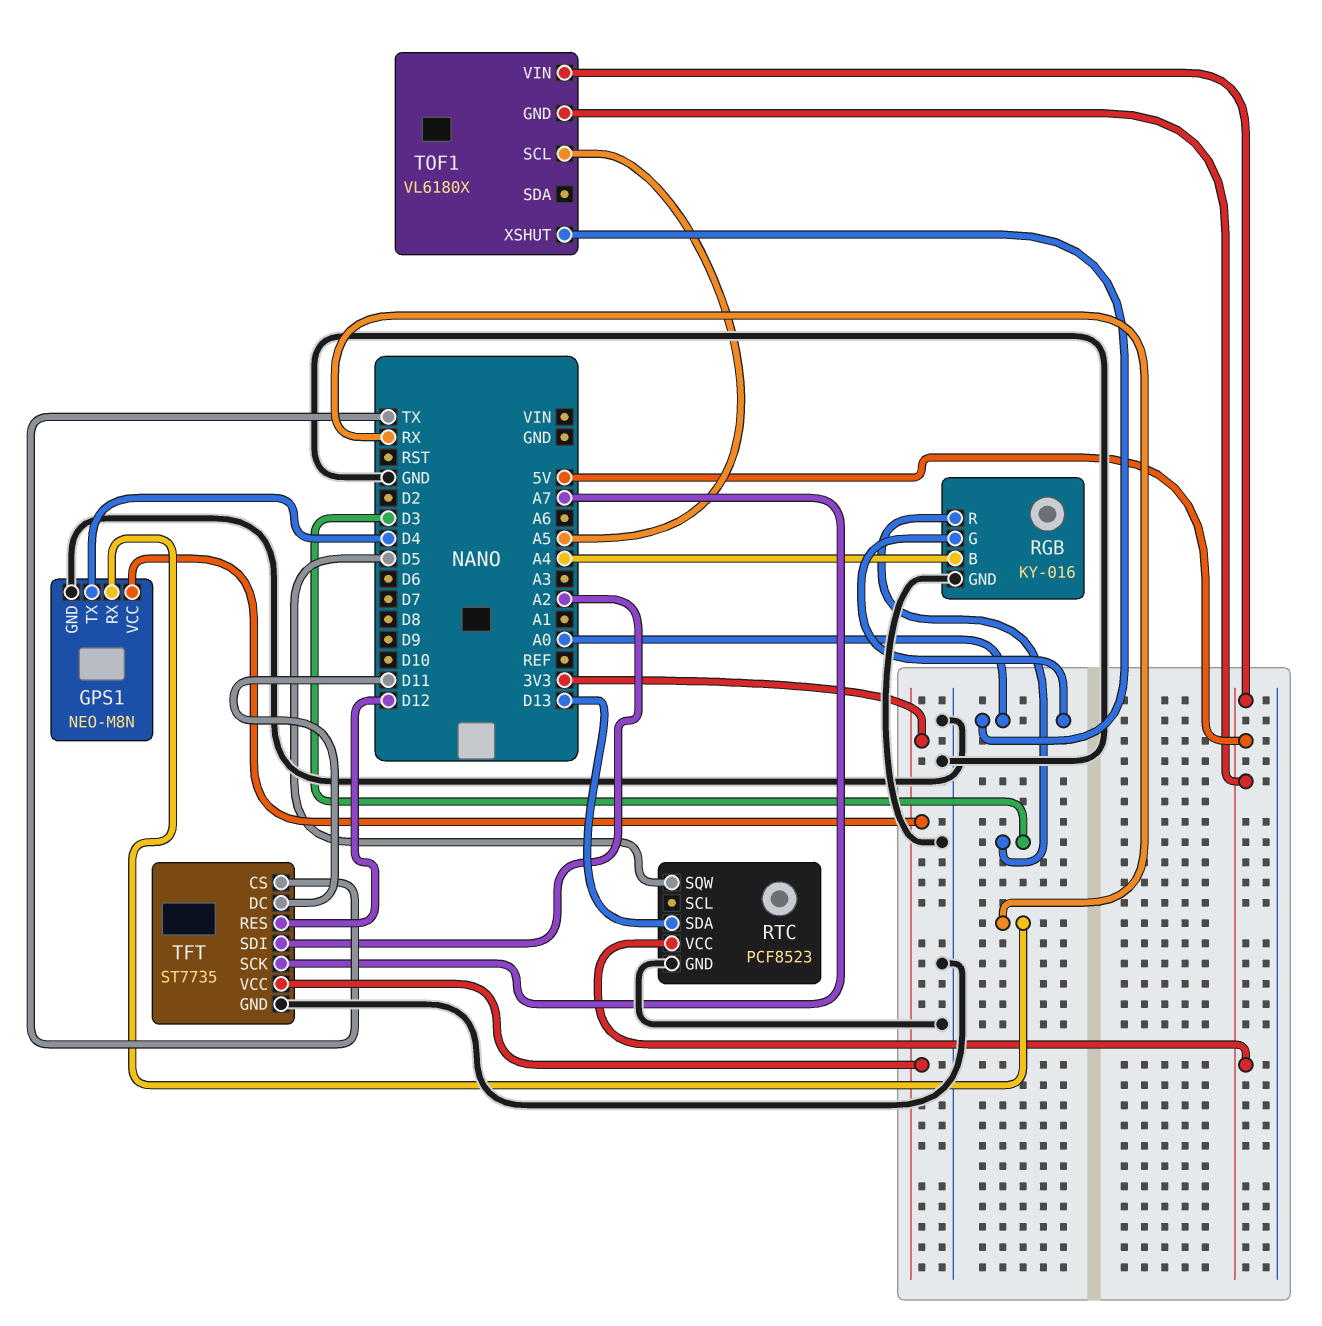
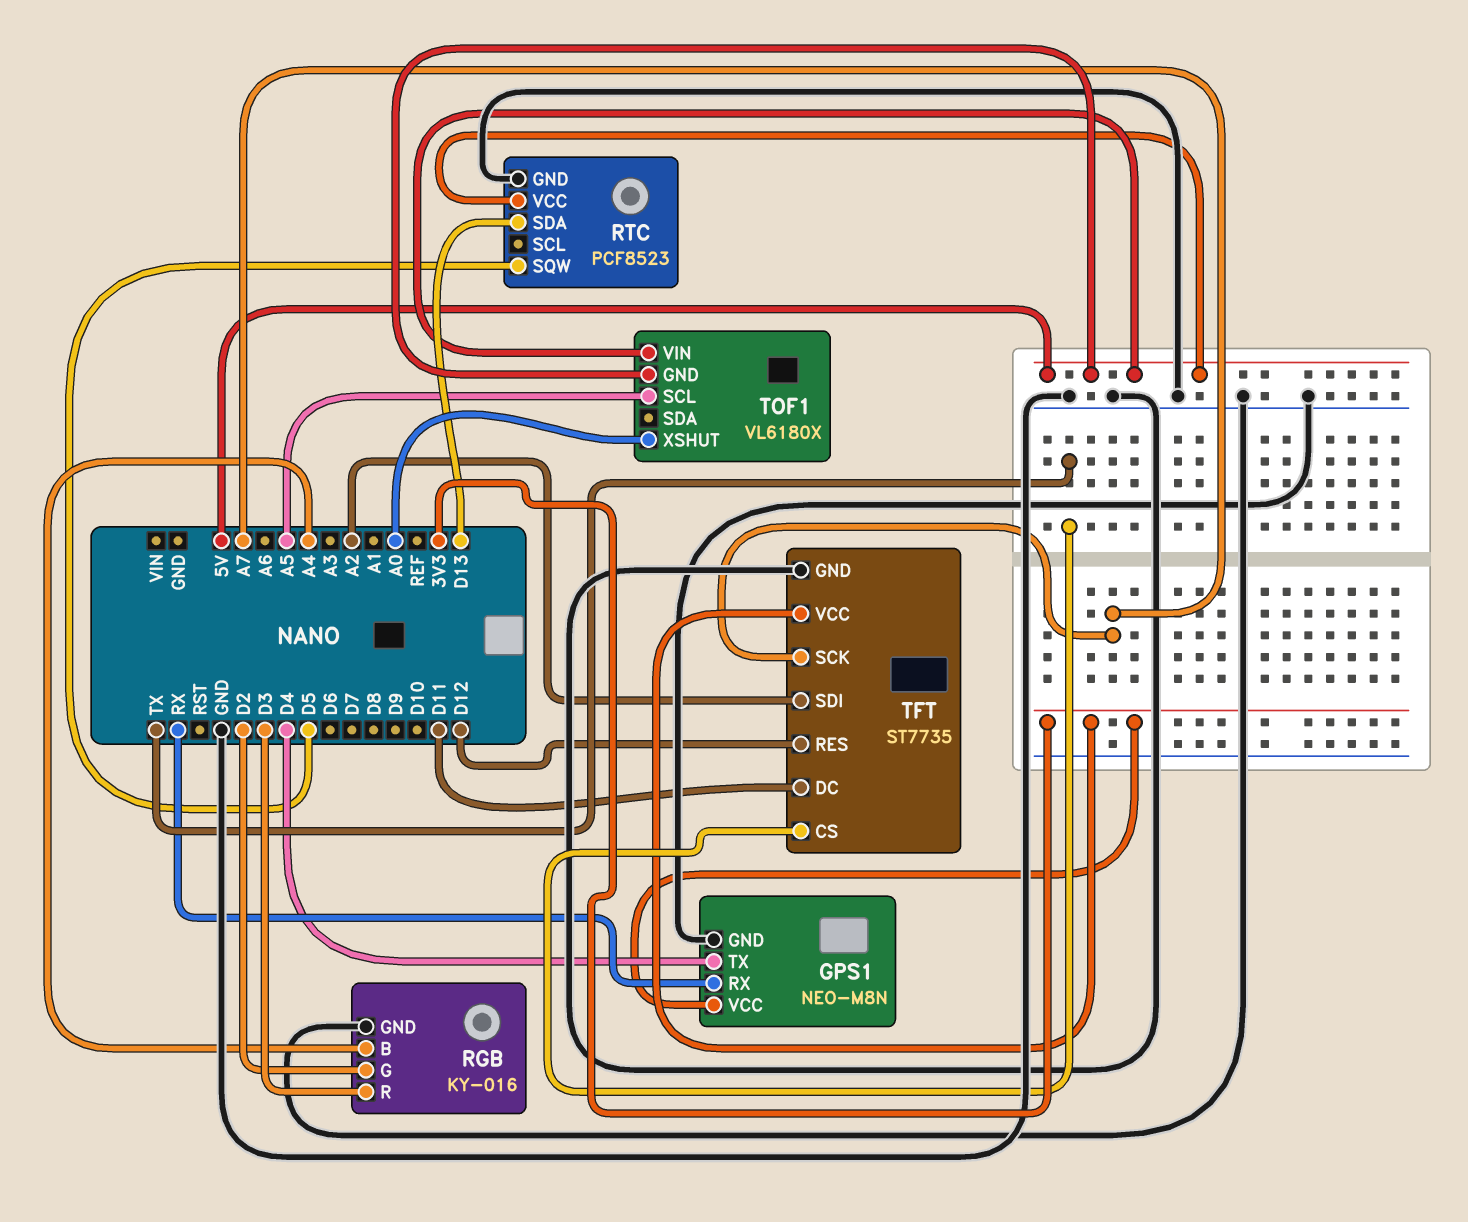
RGB pin G: A0 -> D2

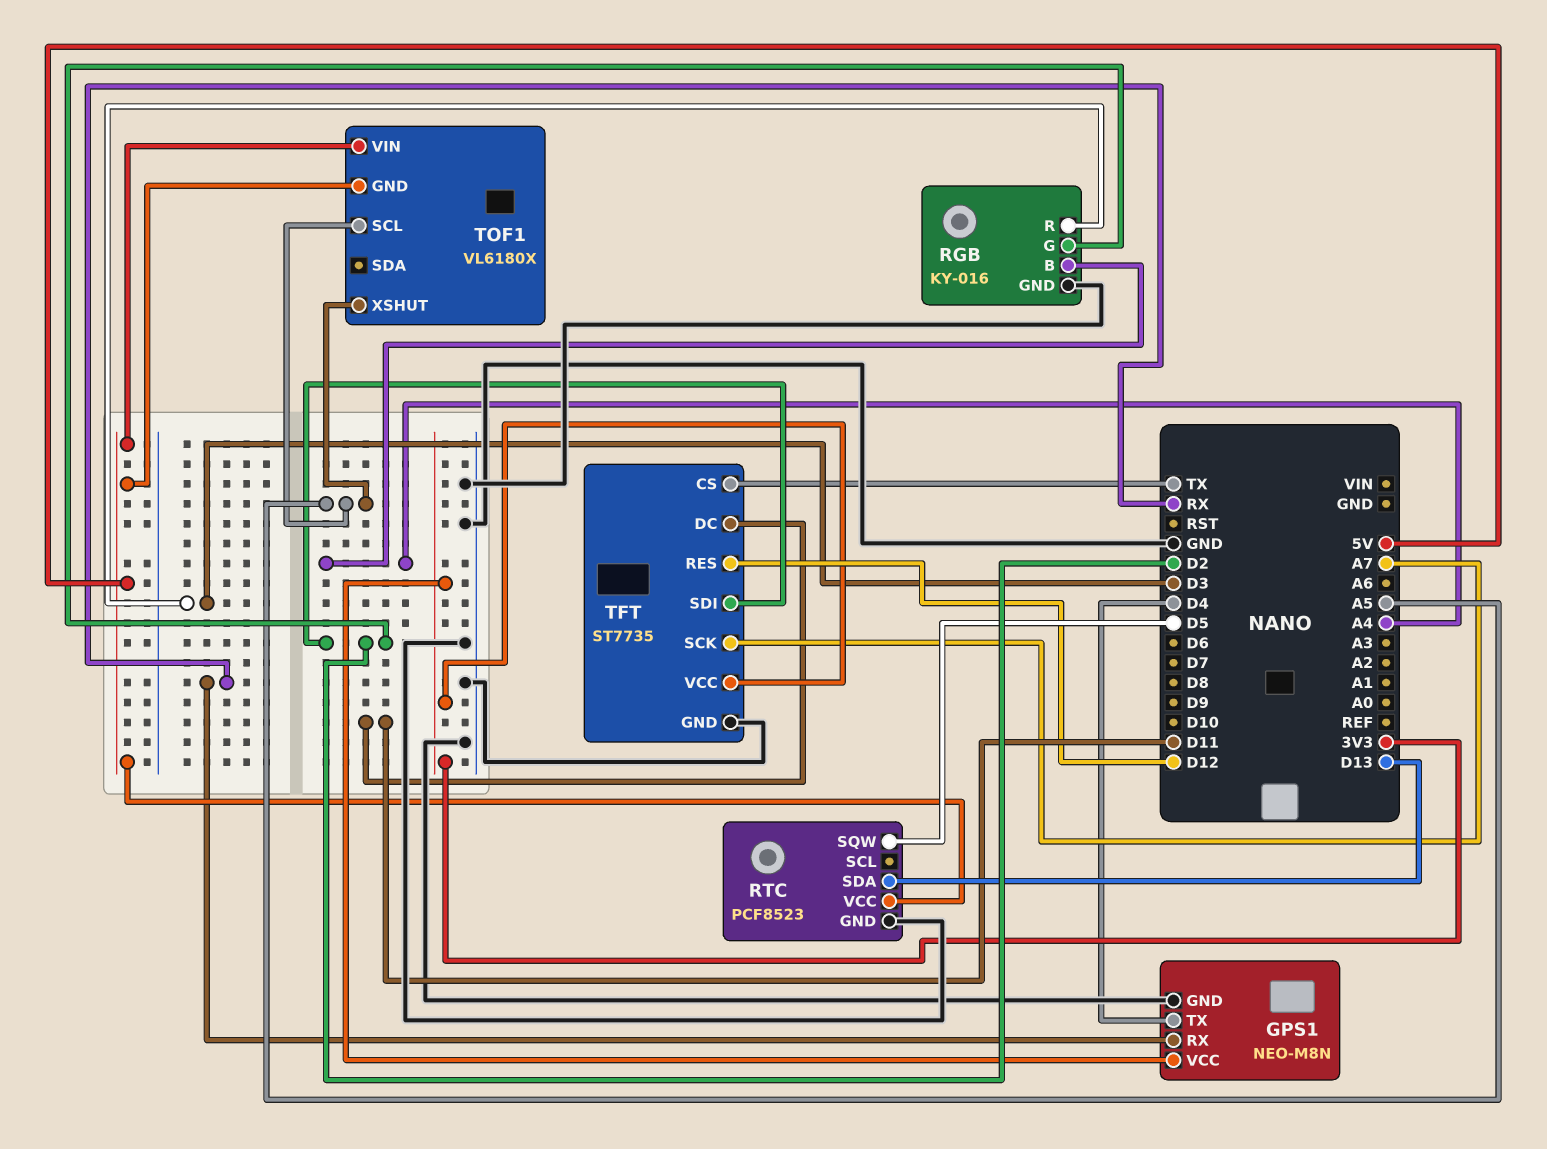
TFT pin SDI: A2 -> D2
TOF1 pin XSHUT: A0 -> A5

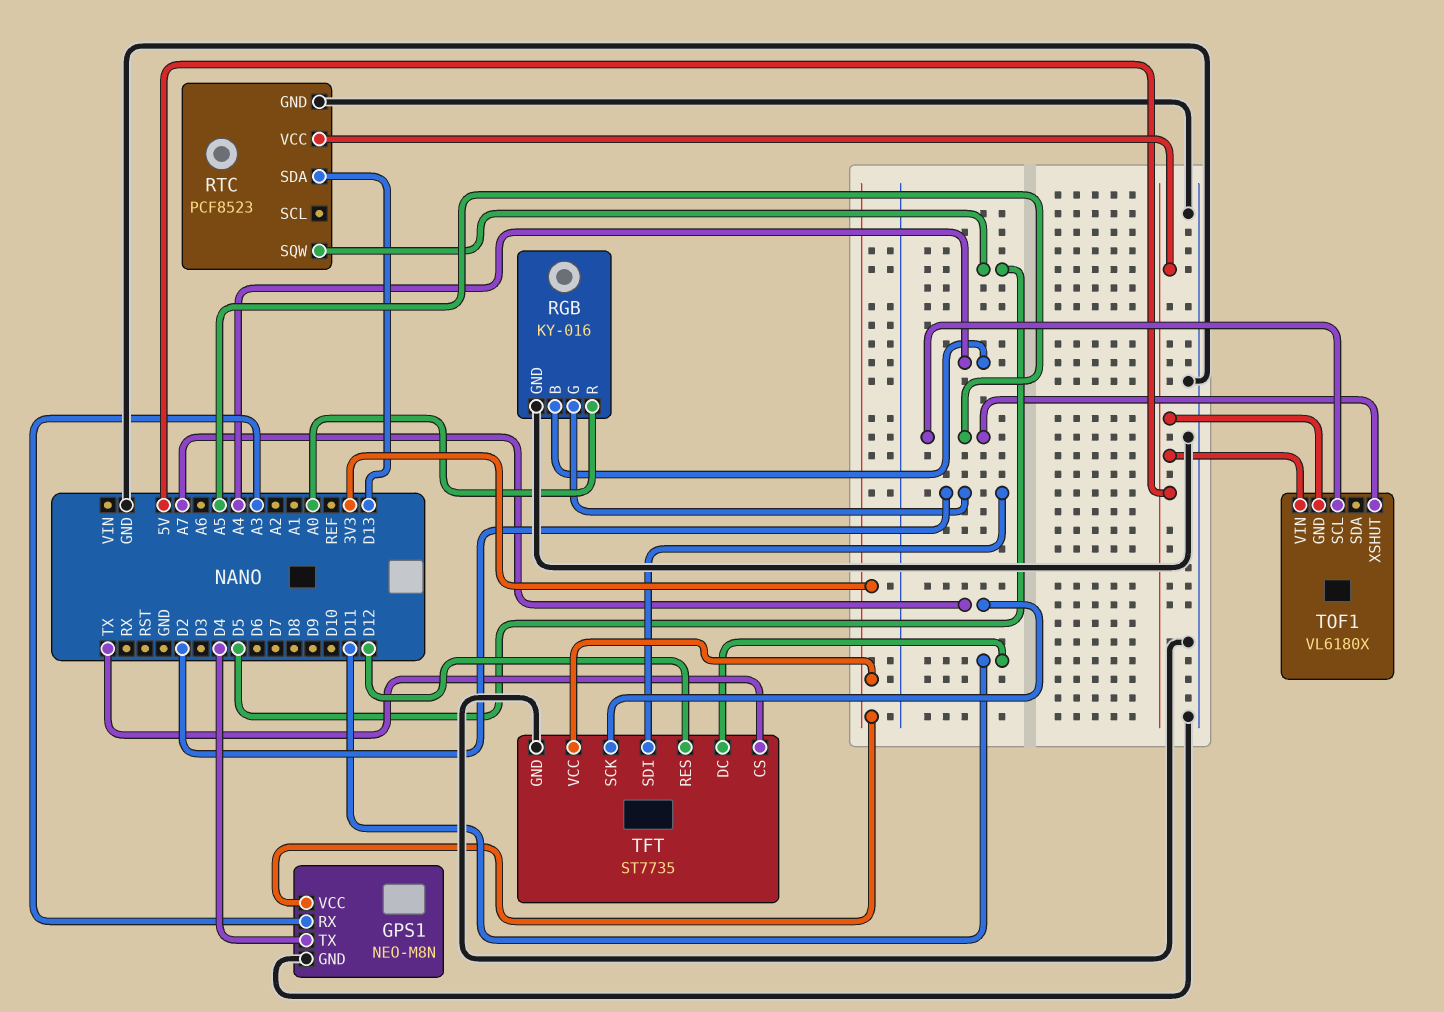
GPS1 pin RX: RX -> A3
RGB pin R: D3 -> A0

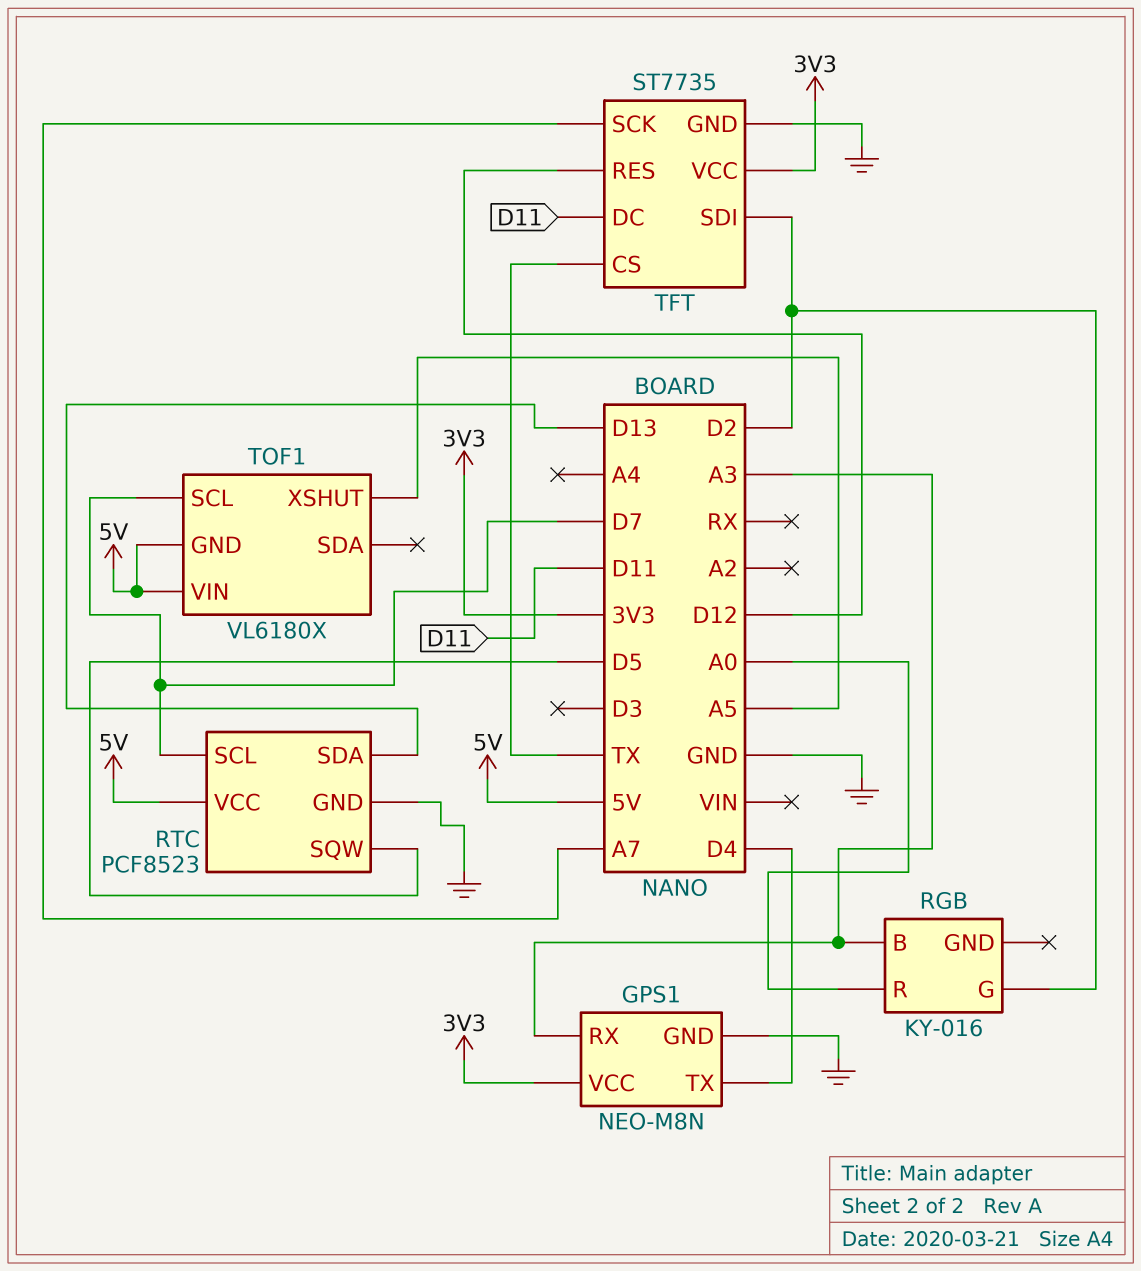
RGB pin B: A4 -> A3
RGB pin GND: GND -> none
RTC pin SCL: none -> D7
TOF1 pin SCL: A5 -> D7

